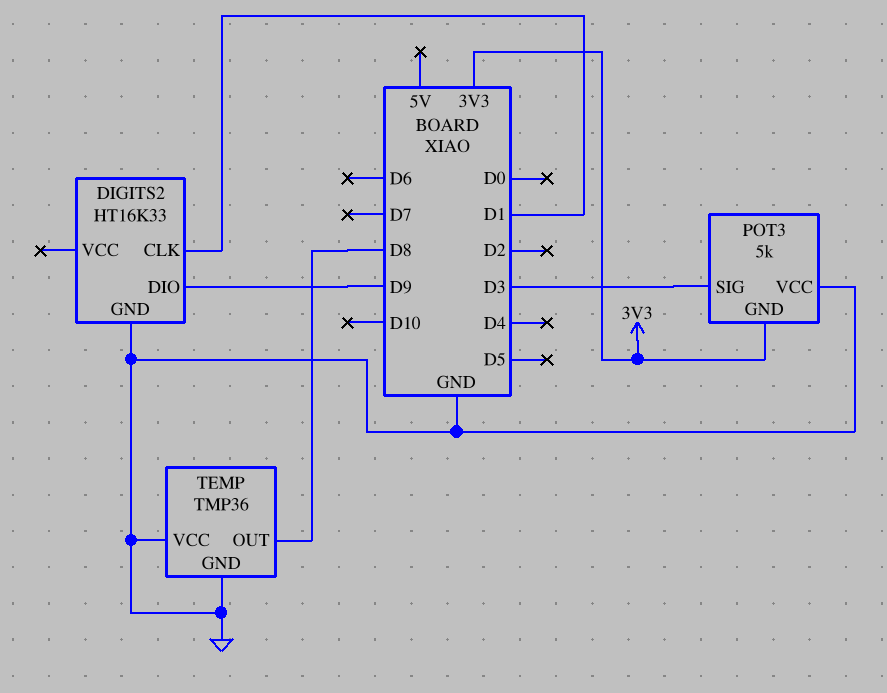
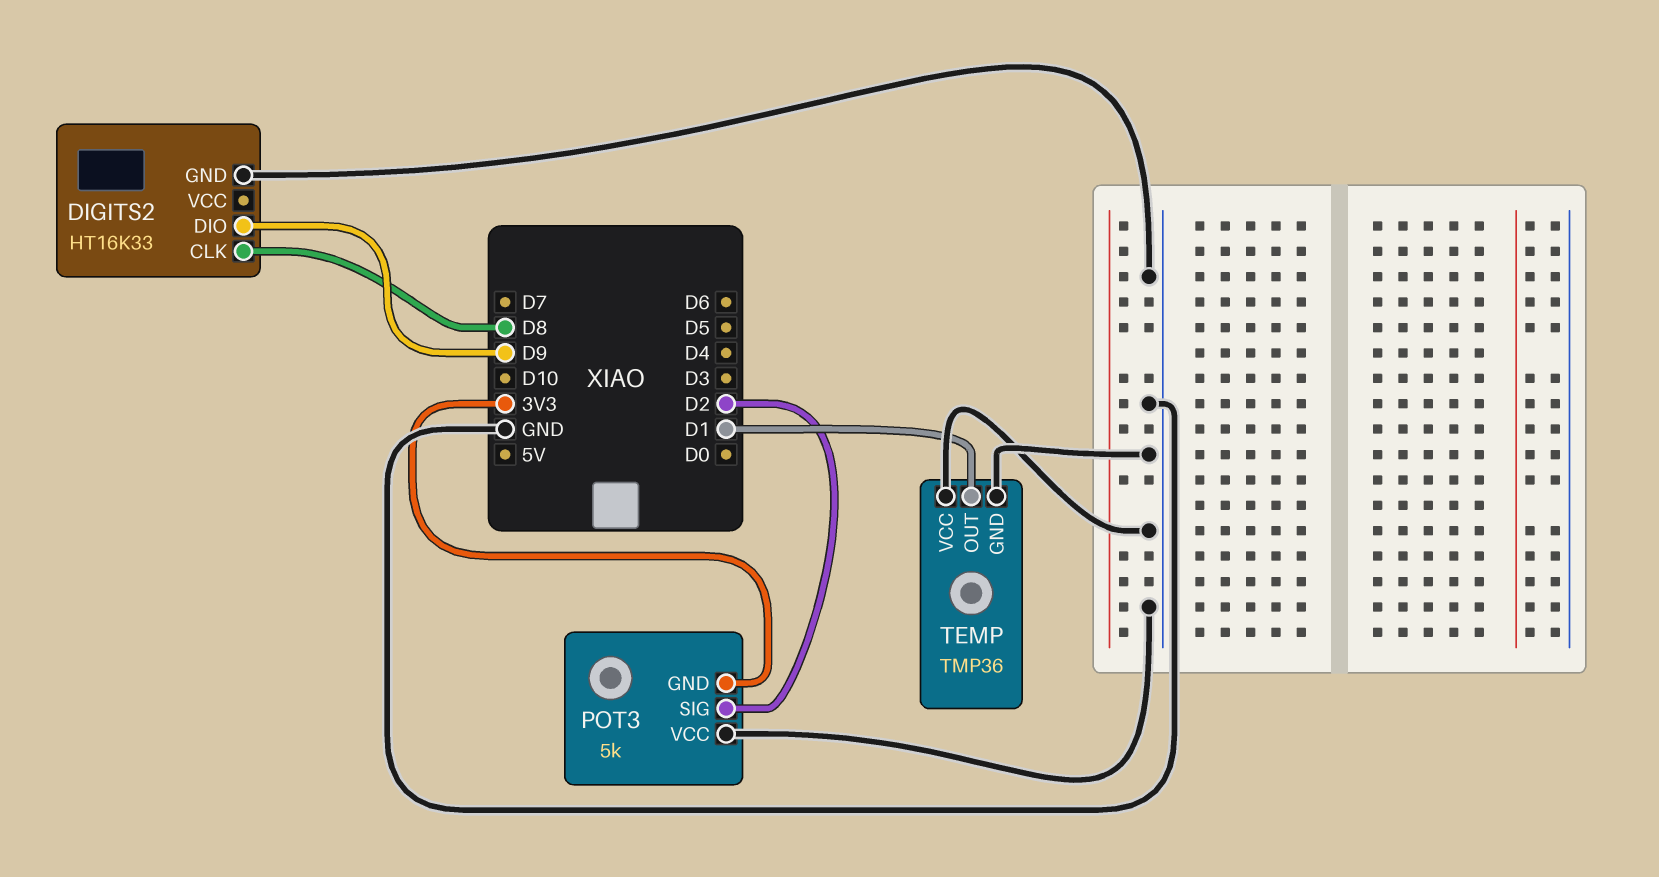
DIGITS2 pin CLK: D1 -> D8
POT3 pin SIG: D3 -> D2
TEMP pin OUT: D8 -> D1

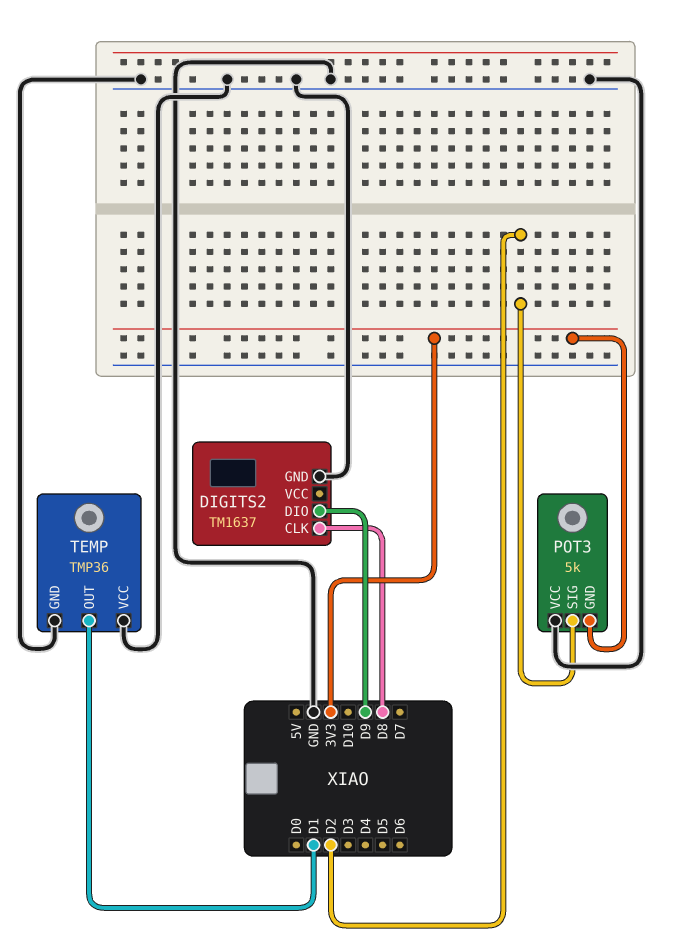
DIGITS2: HT16K33 -> TM1637

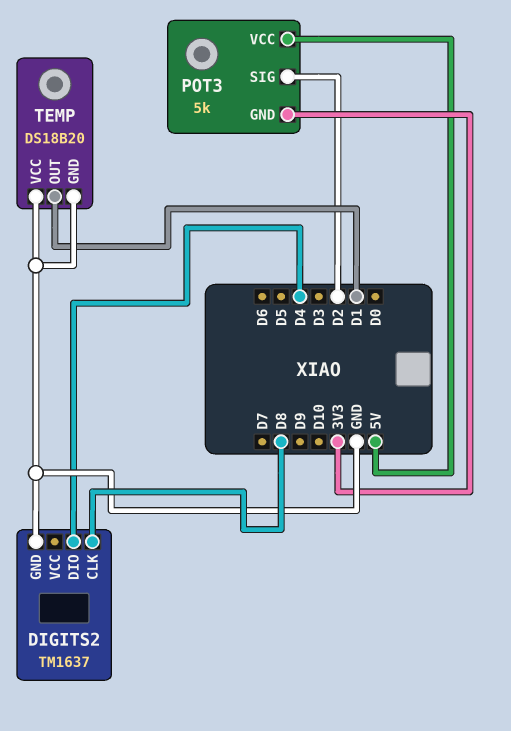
DIGITS2 pin DIO: D9 -> D4
POT3 pin VCC: GND -> 5V
TEMP: TMP36 -> DS18B20

